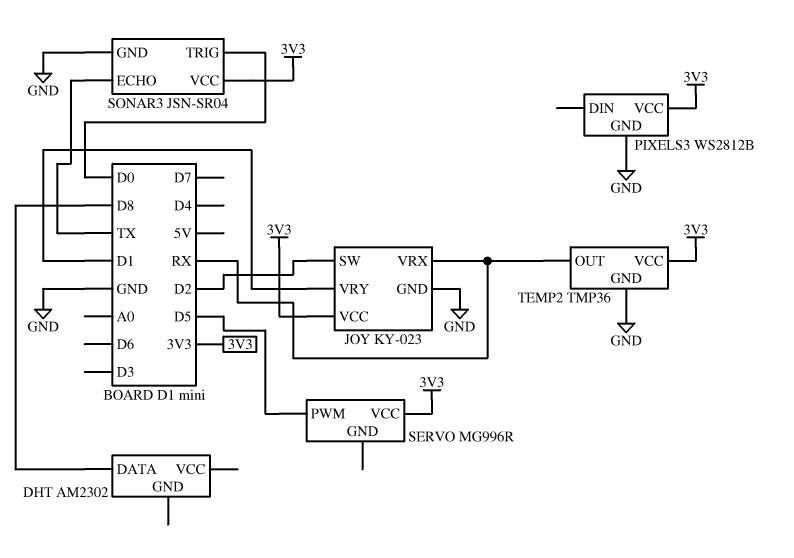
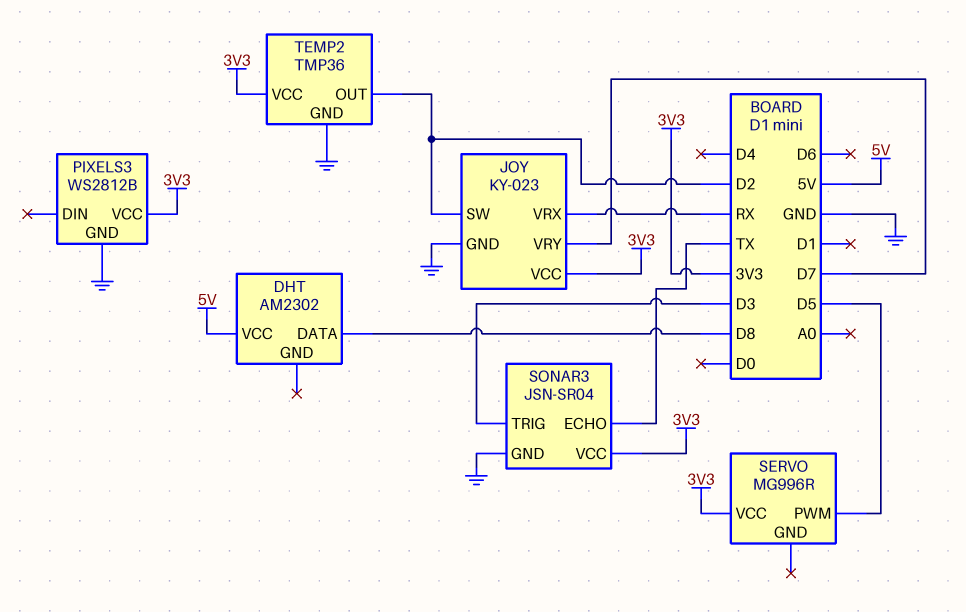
DHT pin VCC: none -> 5V
JOY pin VRY: D1 -> D7
SONAR3 pin TRIG: D0 -> D3
TEMP2 pin OUT: RX -> D2

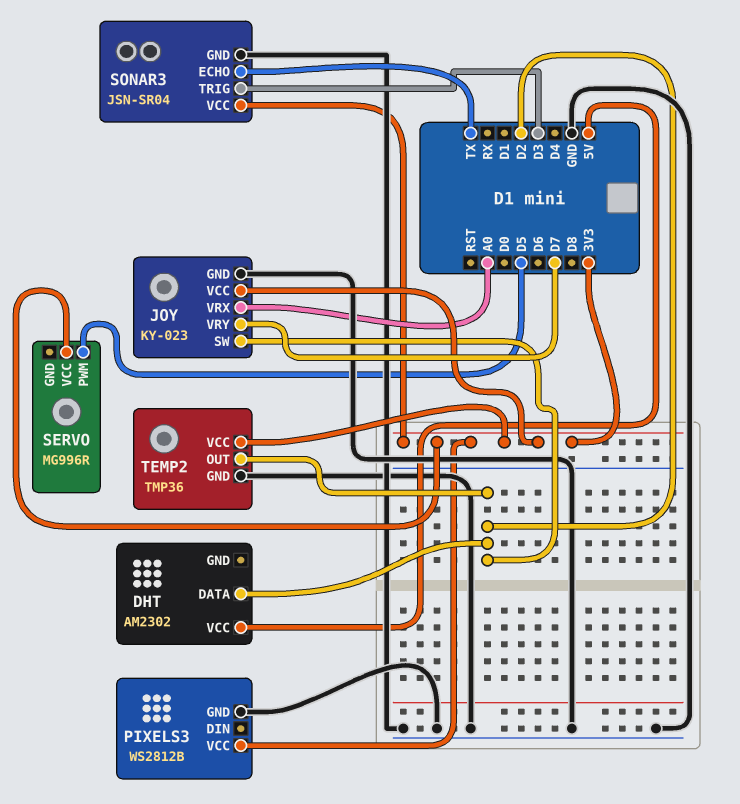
DHT pin DATA: D8 -> D2
JOY pin VRX: RX -> A0

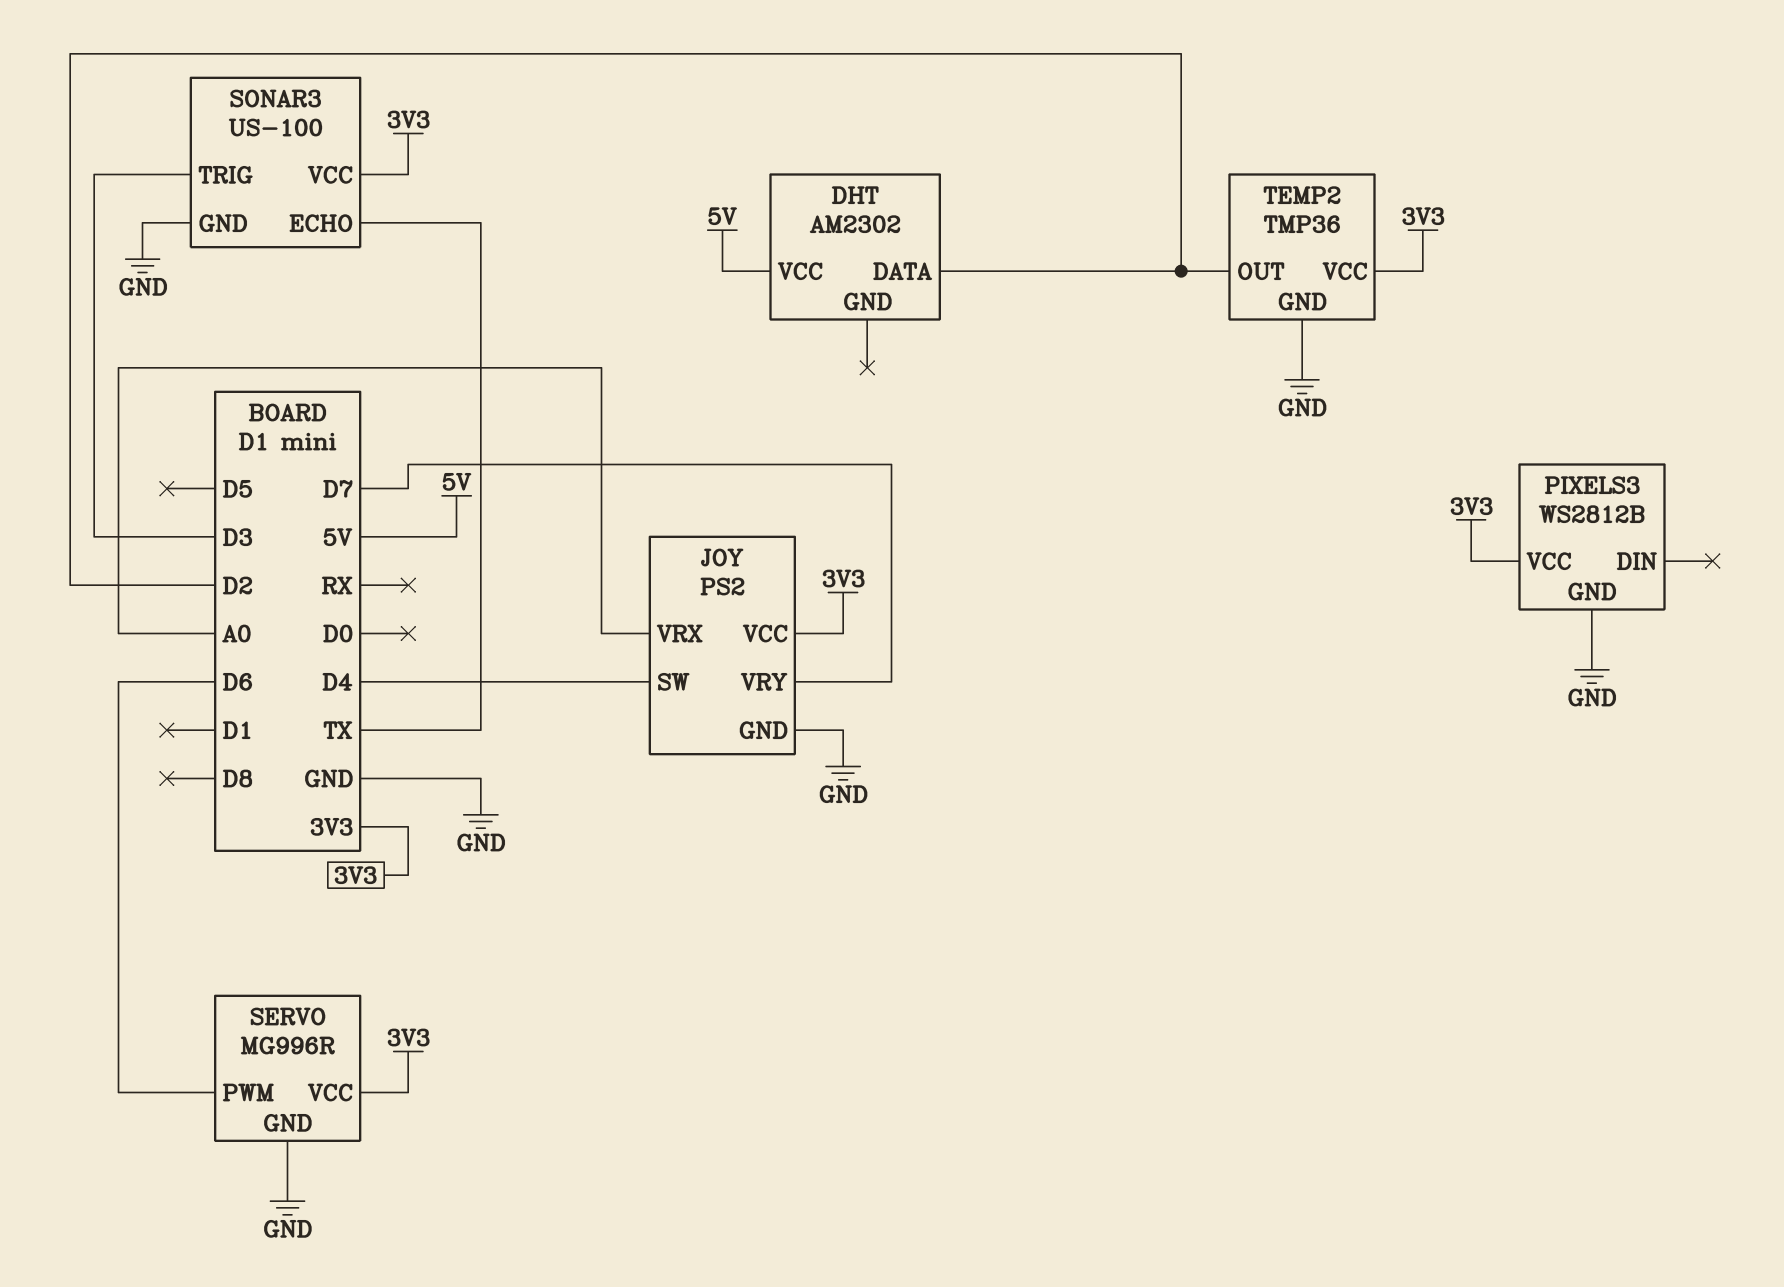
JOY: KY-023 -> PS2
JOY pin SW: D2 -> D4
SERVO pin GND: none -> GND
SERVO pin PWM: D5 -> D6
SONAR3: JSN-SR04 -> US-100

